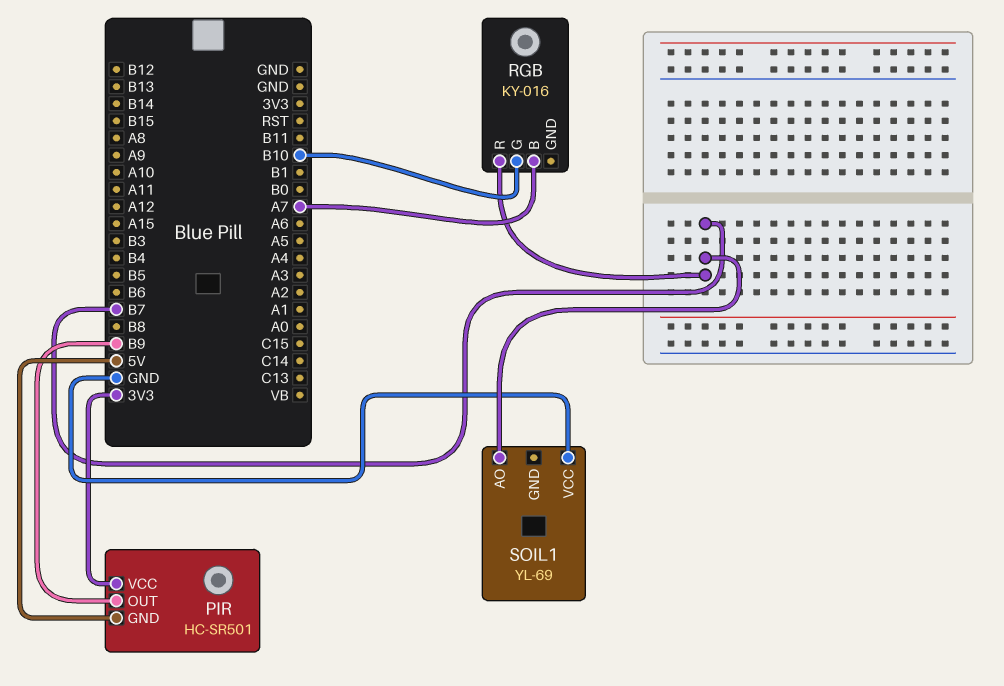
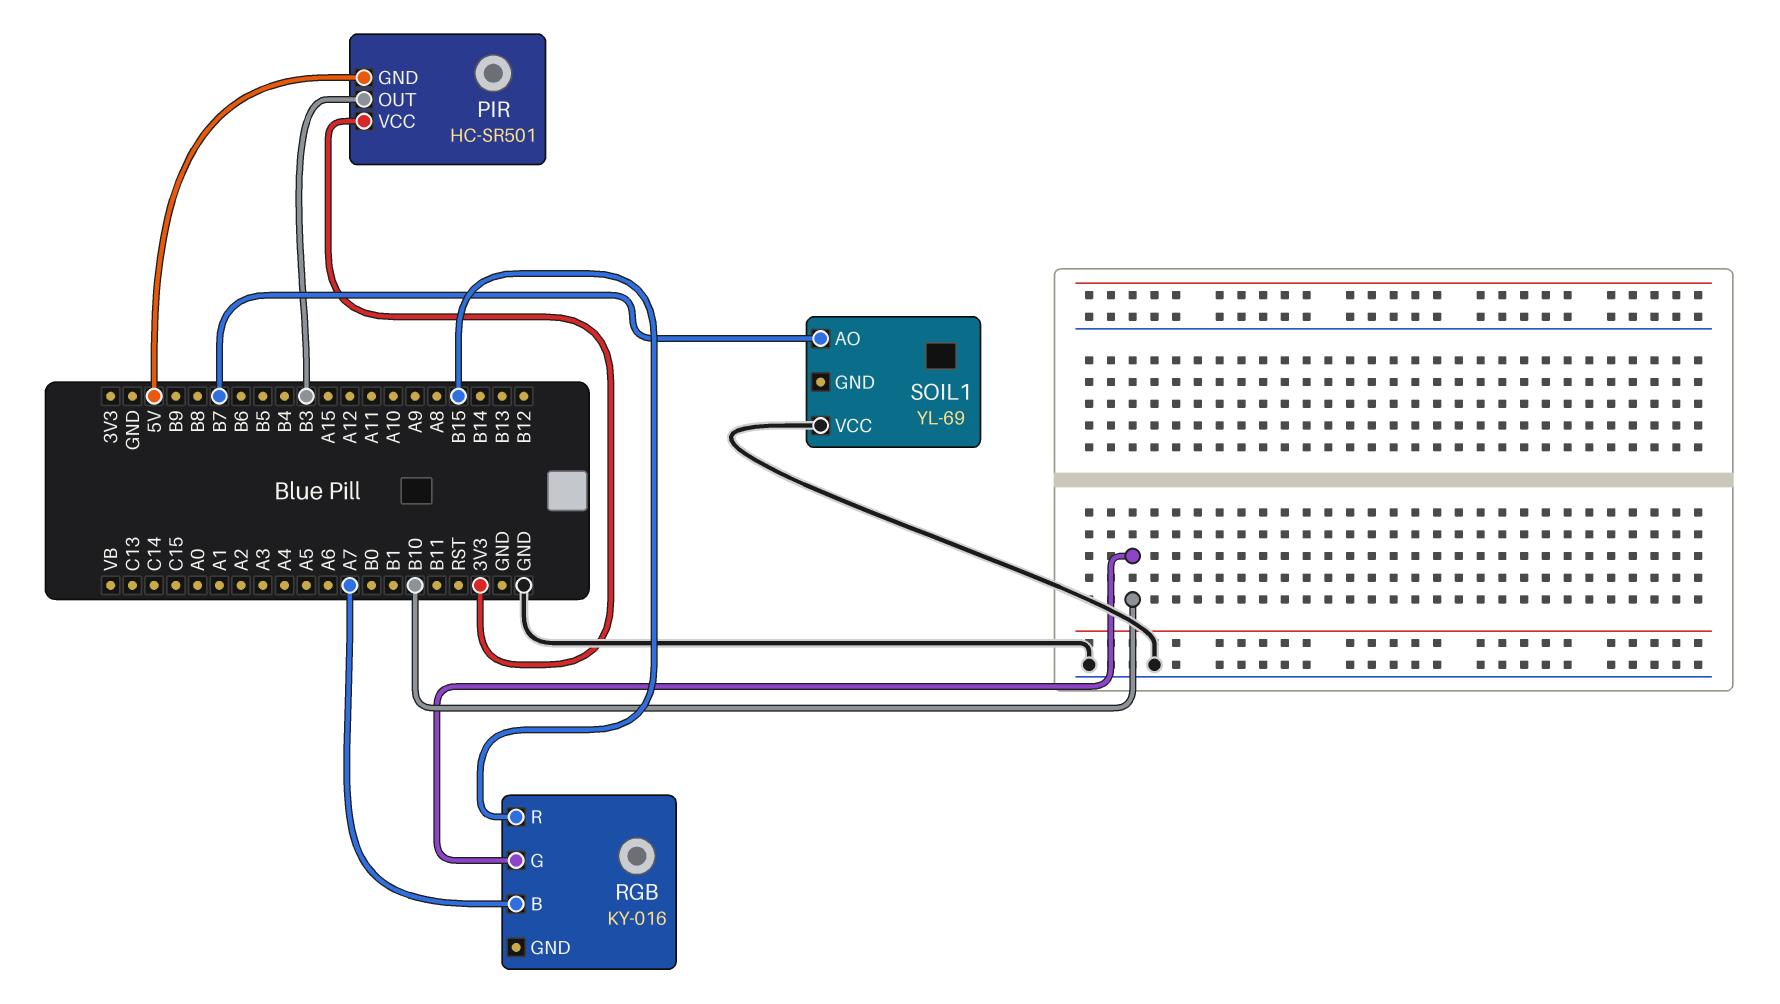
PIR pin OUT: B9 -> B3
RGB pin R: B7 -> B15

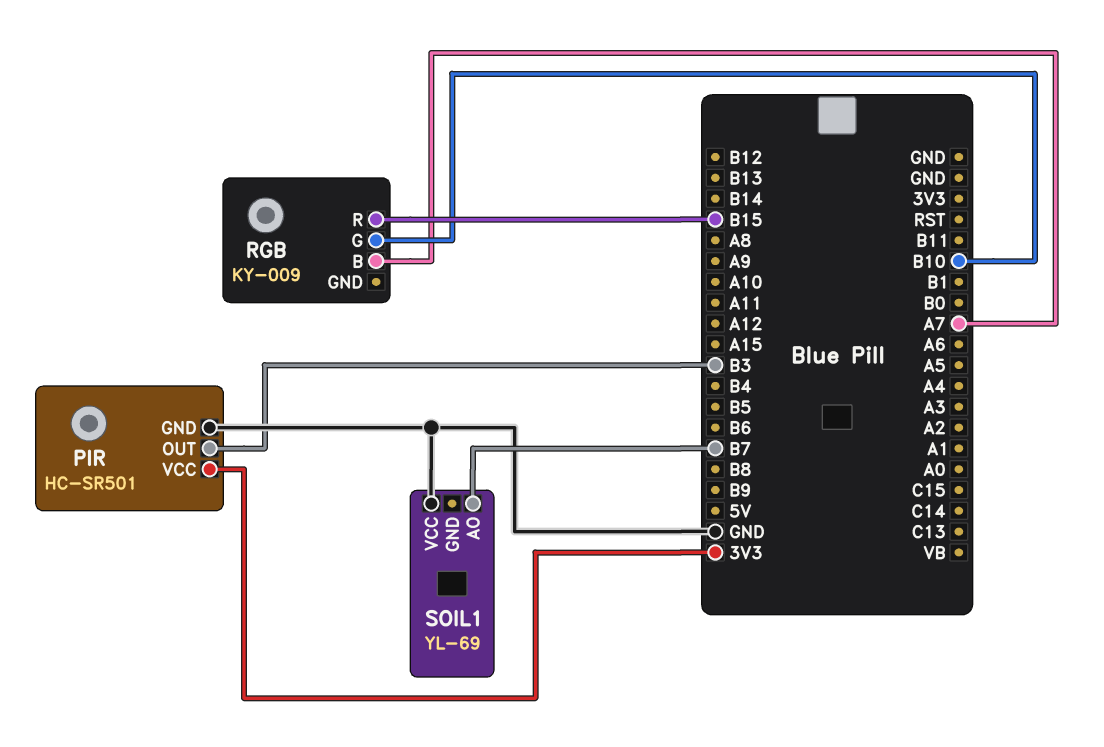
PIR pin GND: 5V -> GND
RGB: KY-016 -> KY-009

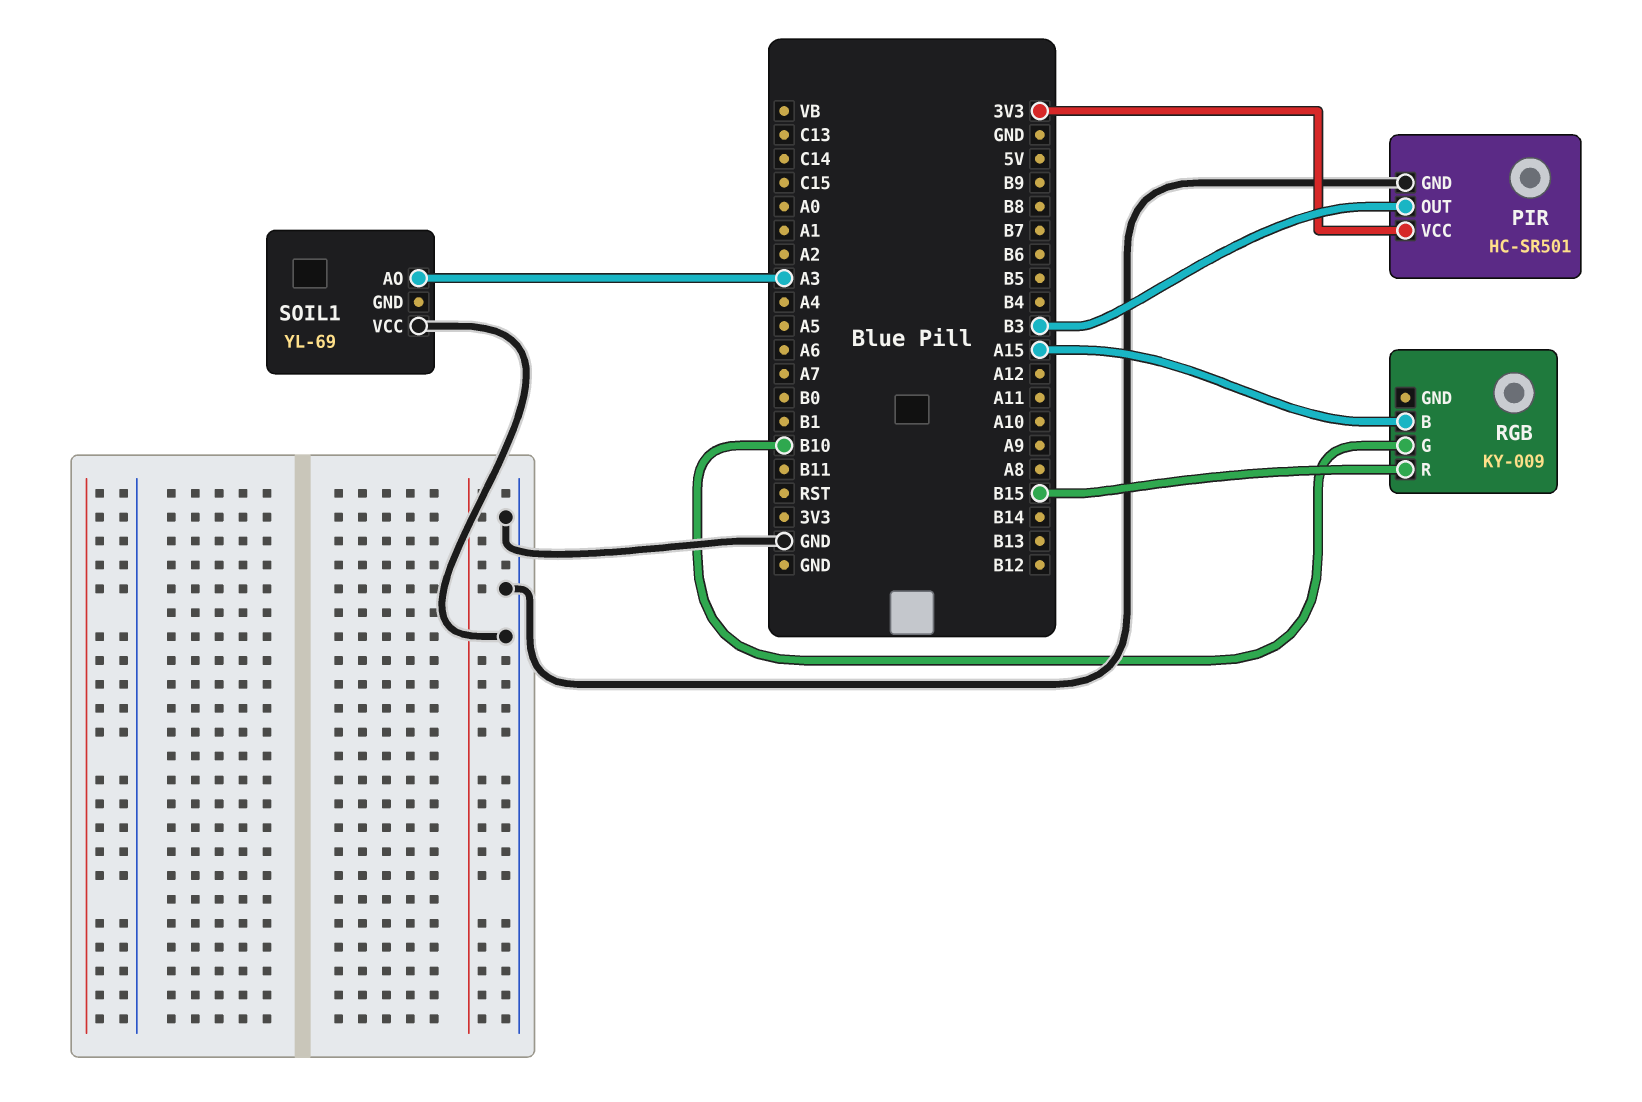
RGB pin B: A7 -> A15
SOIL1 pin AO: B7 -> A3

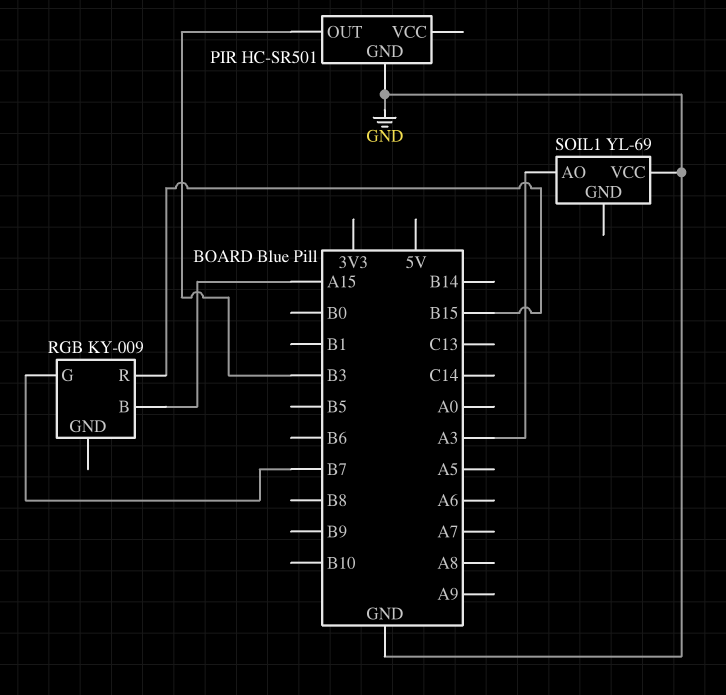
PIR pin VCC: 3V3 -> none
RGB pin G: B10 -> B7

